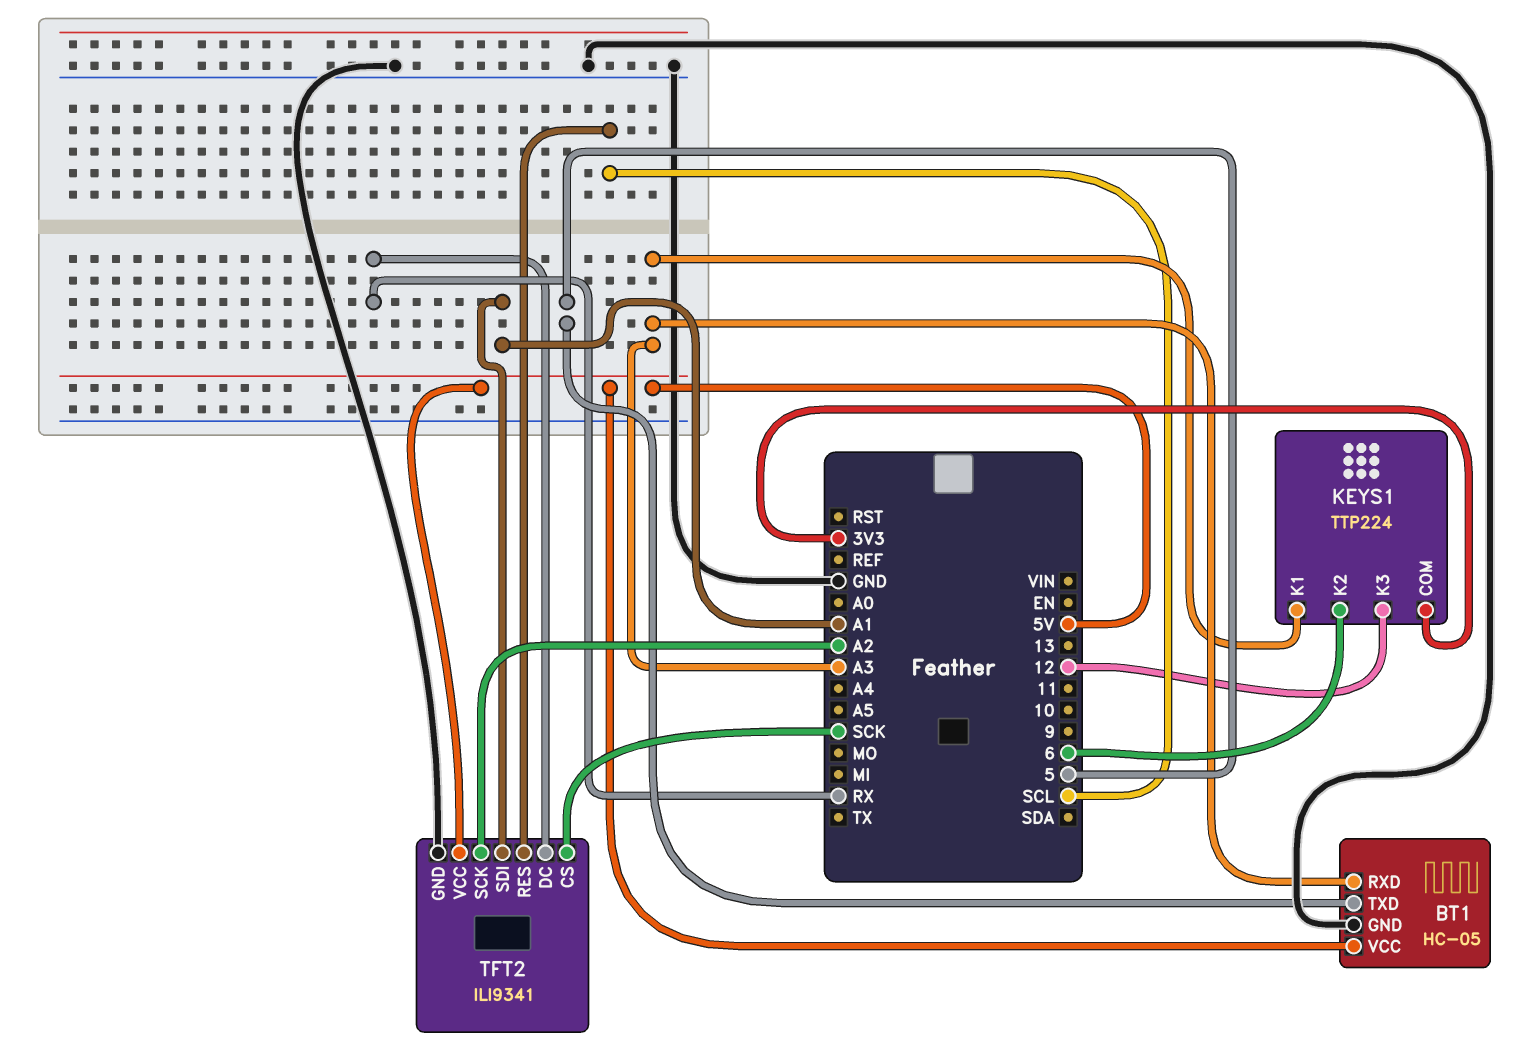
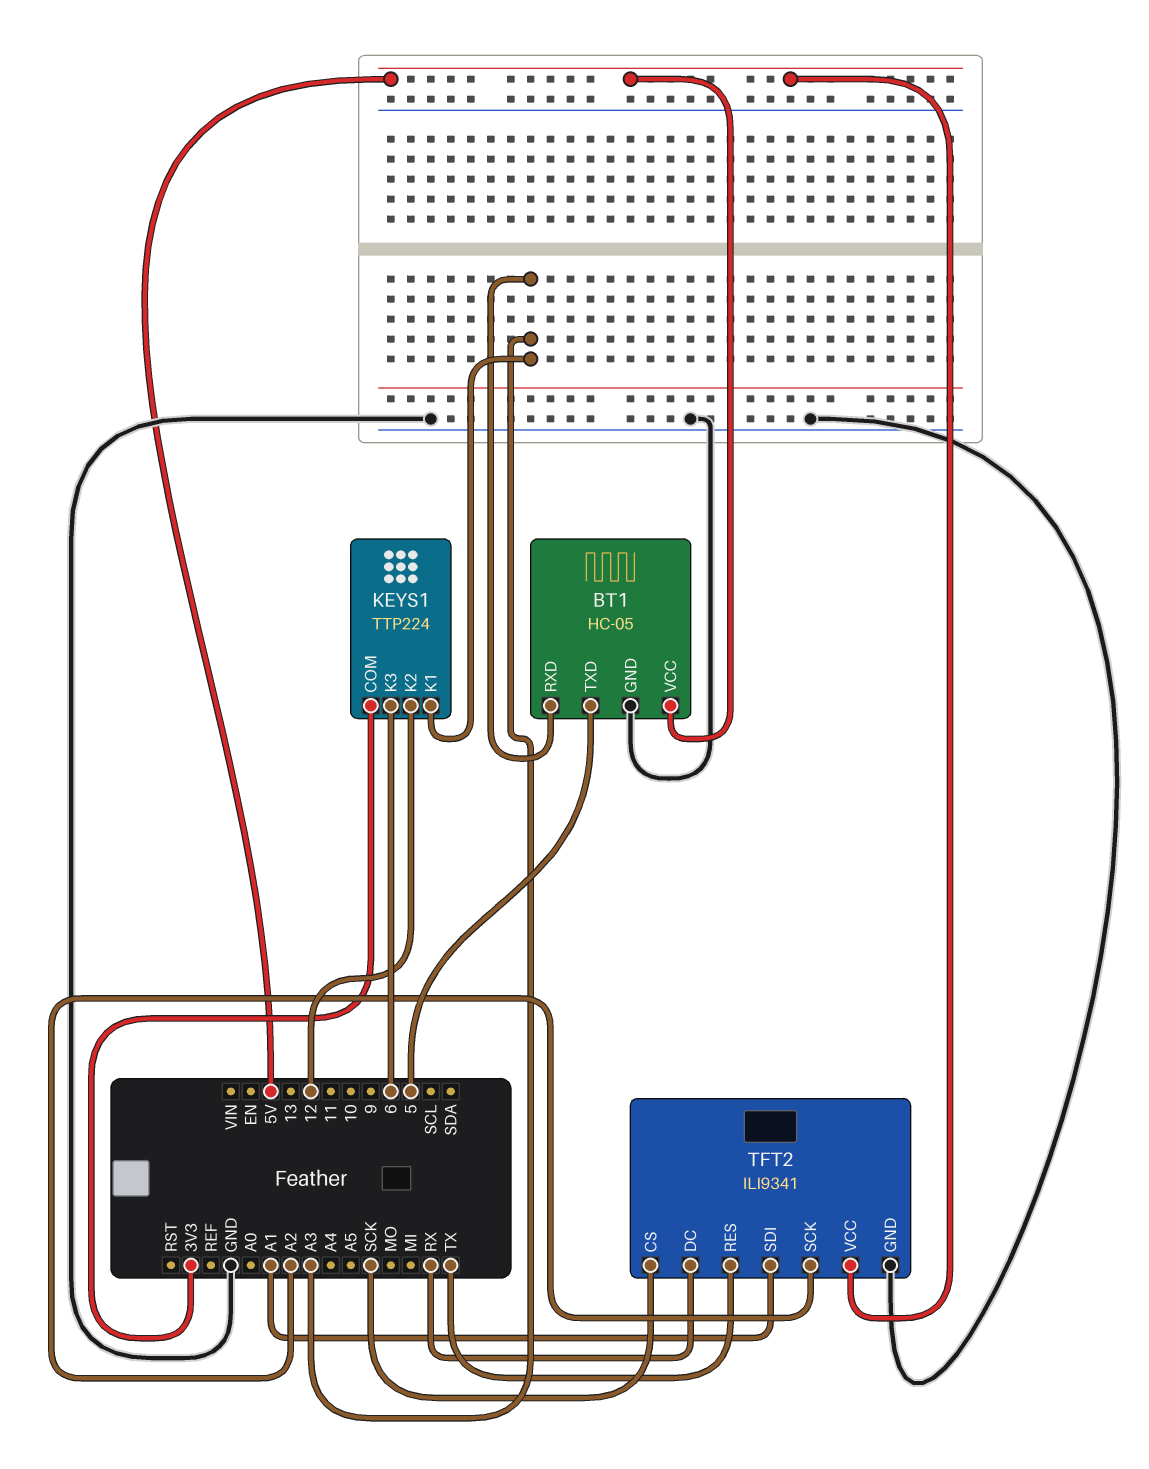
KEYS1 pin K2: 6 -> 12
KEYS1 pin K3: 12 -> 6
TFT2 pin RES: SCL -> TX

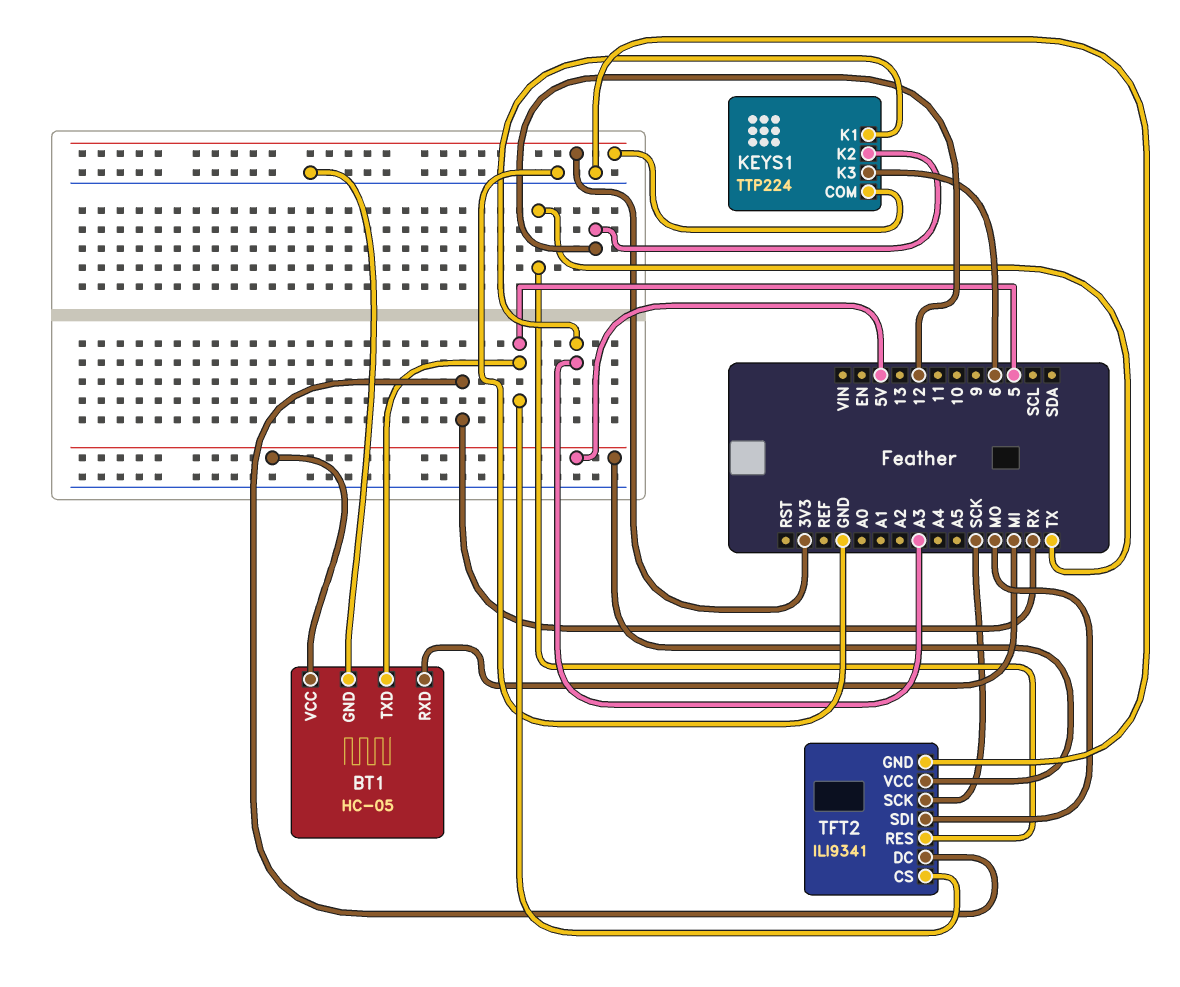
BT1 pin RXD: A3 -> MI
TFT2 pin CS: SCK -> 5
TFT2 pin SCK: A2 -> SCK
TFT2 pin SDI: A1 -> MO

